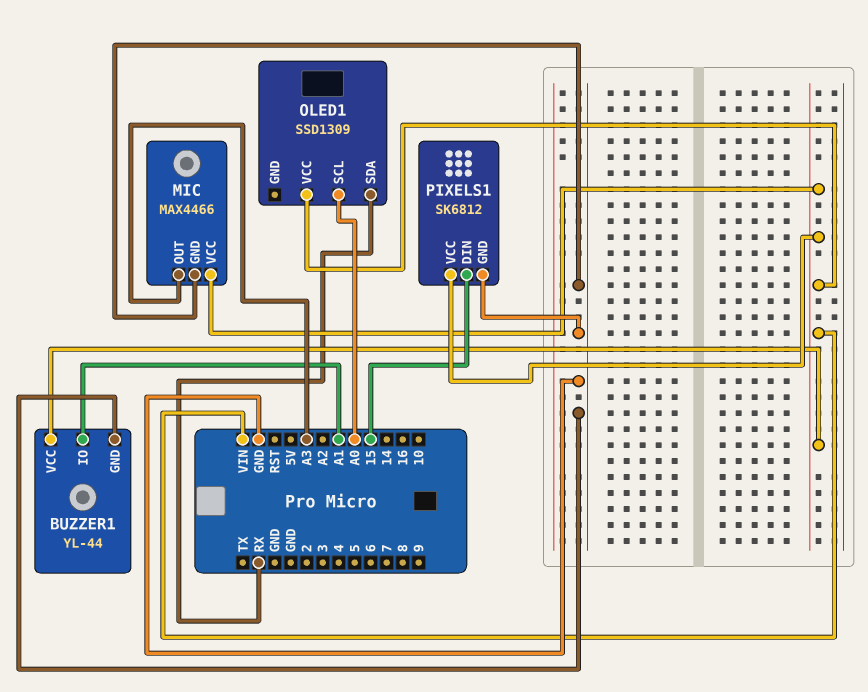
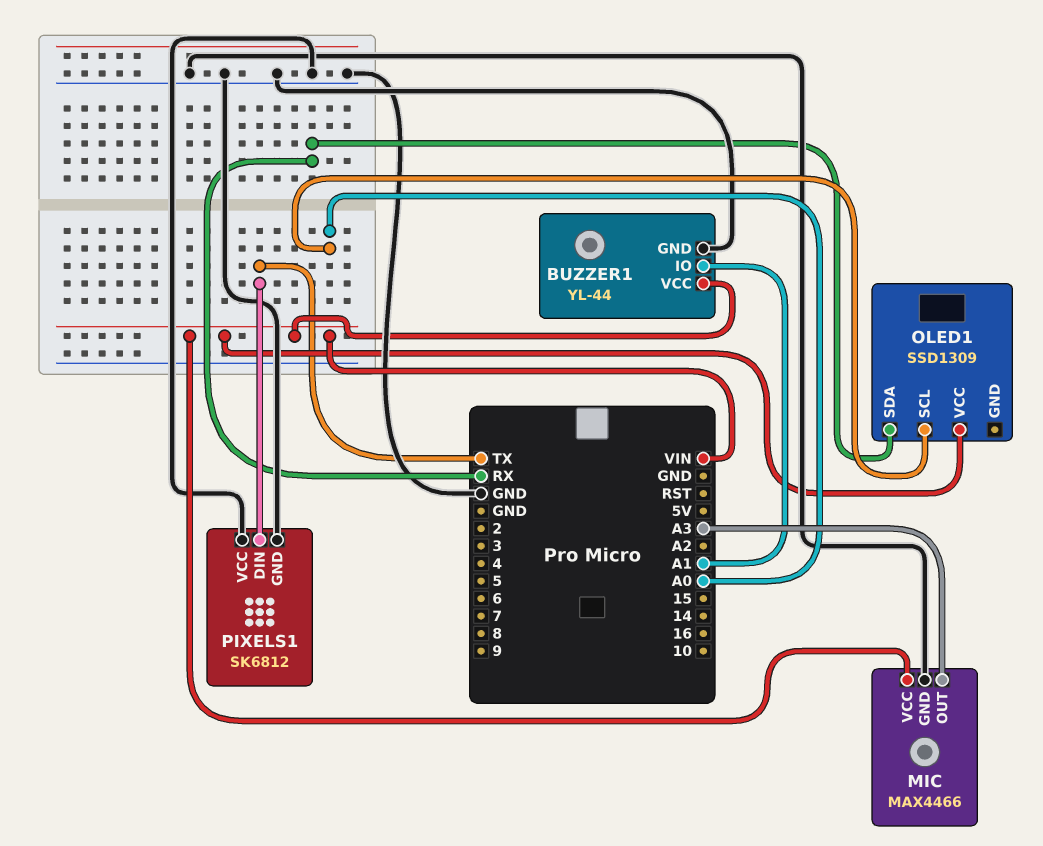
PIXELS1 pin DIN: 15 -> TX
PIXELS1 pin VCC: VIN -> GND

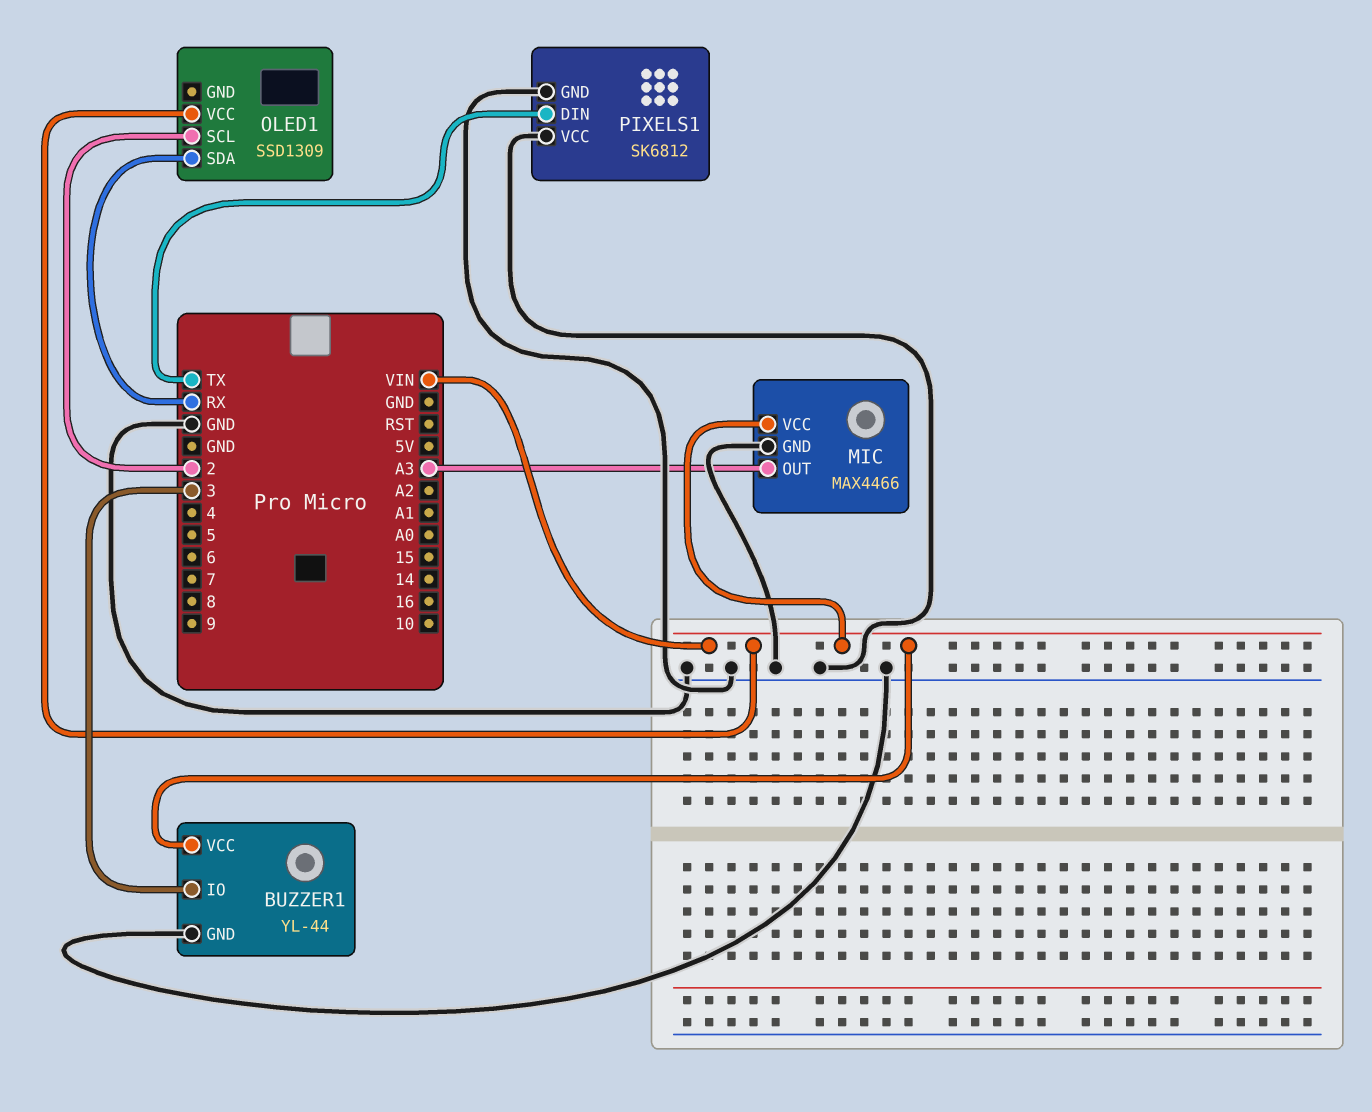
BUZZER1 pin IO: A1 -> 3
OLED1 pin SCL: A0 -> 2

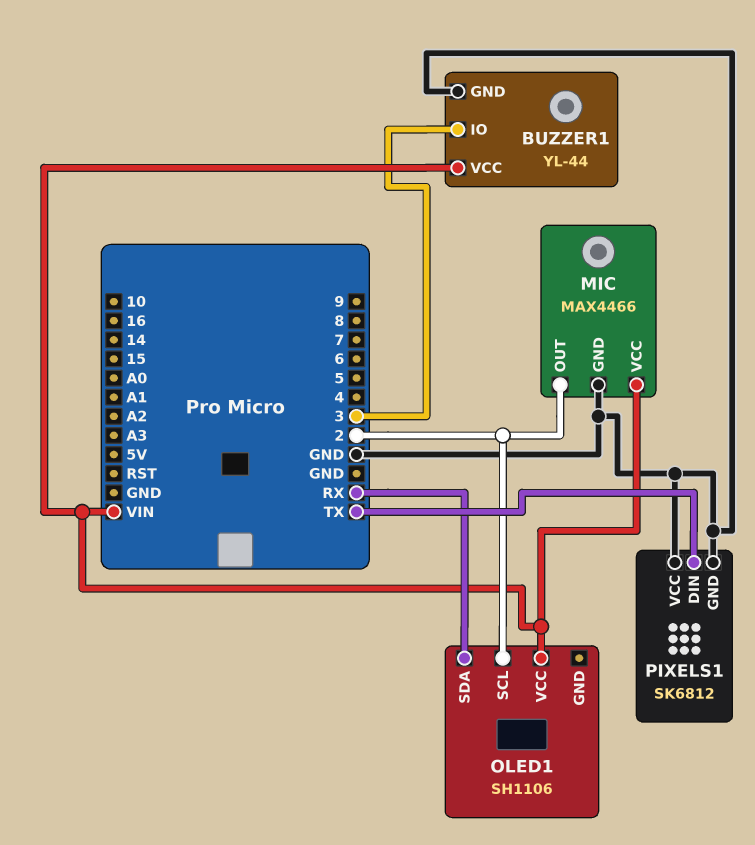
MIC pin OUT: A3 -> 2
OLED1: SSD1309 -> SH1106

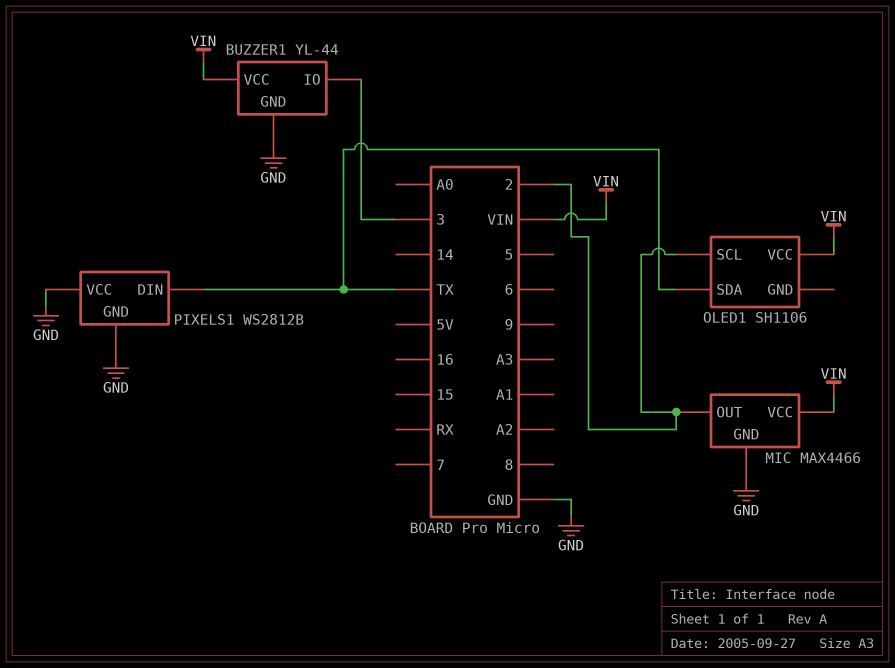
OLED1 pin SDA: RX -> TX
PIXELS1: SK6812 -> WS2812B

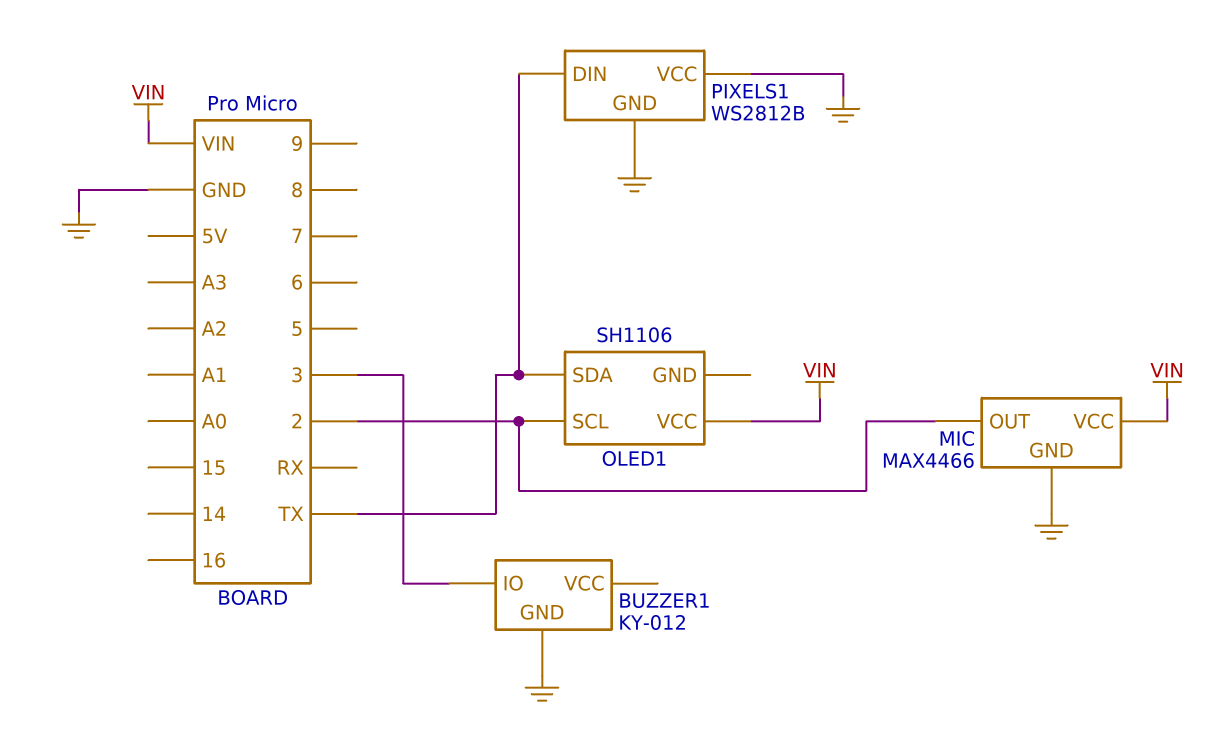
BUZZER1: YL-44 -> KY-012
BUZZER1 pin VCC: VIN -> none

